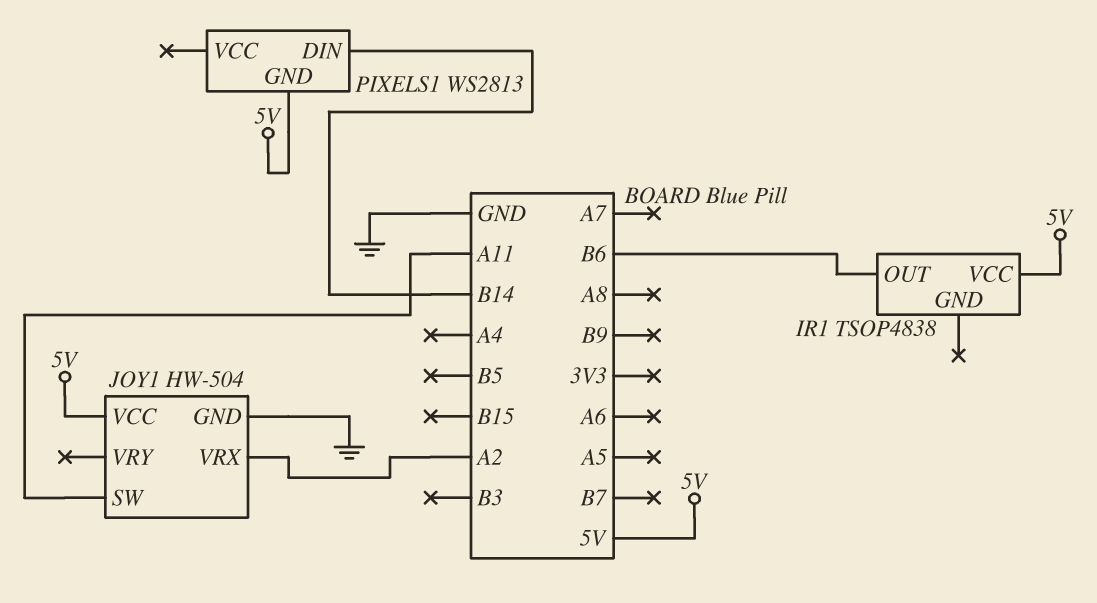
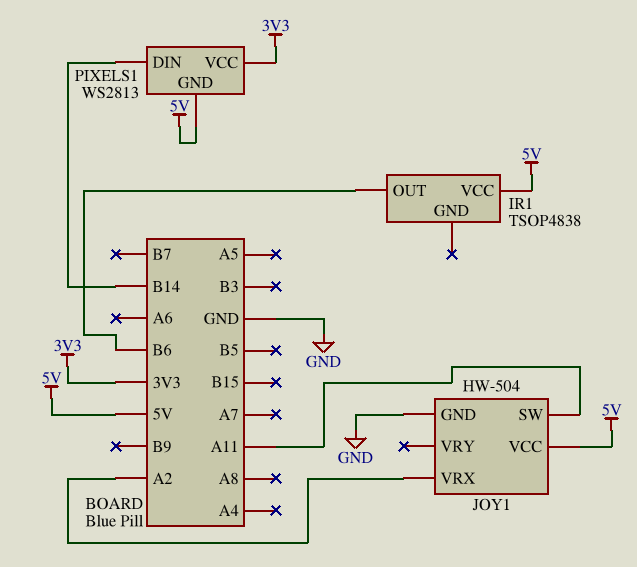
PIXELS1 pin VCC: none -> 3V3

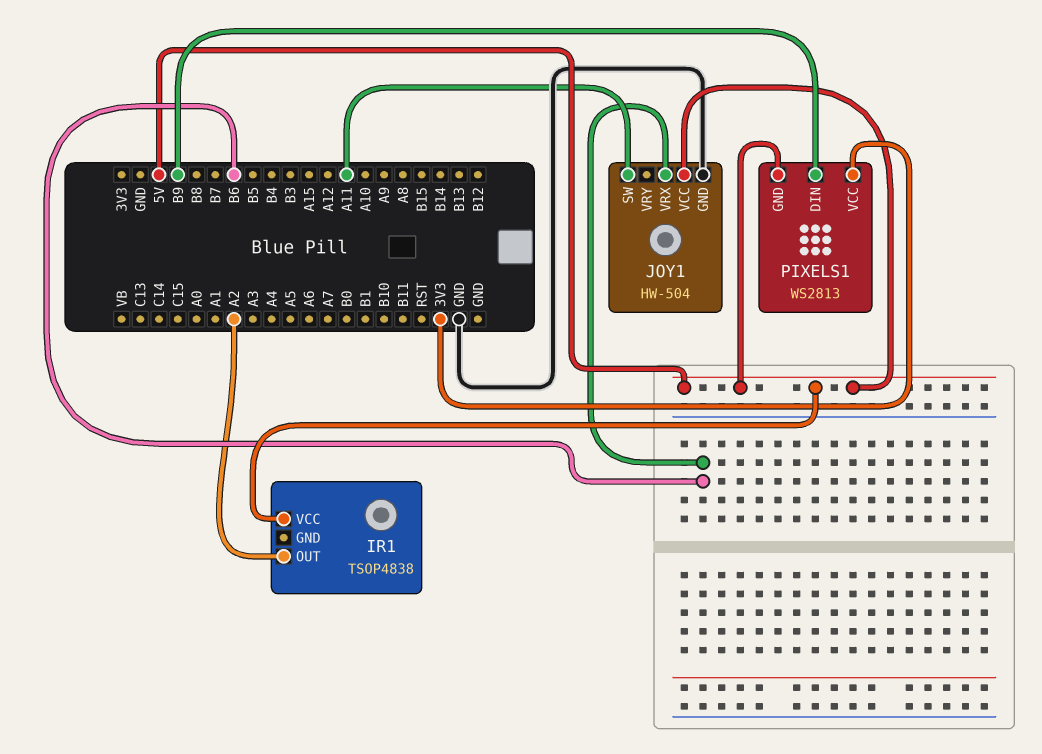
IR1 pin OUT: B6 -> A2
JOY1 pin VRX: A2 -> B6
PIXELS1 pin DIN: B14 -> B9

